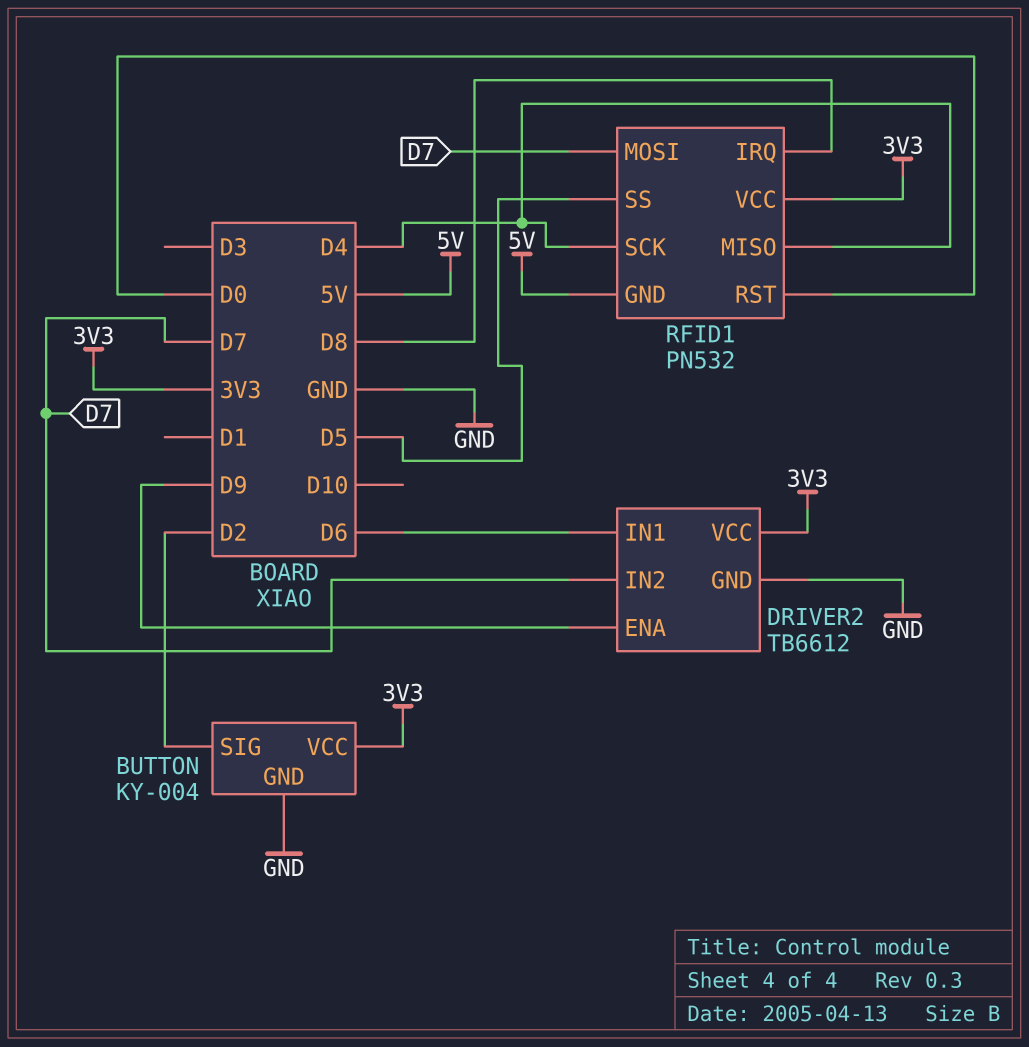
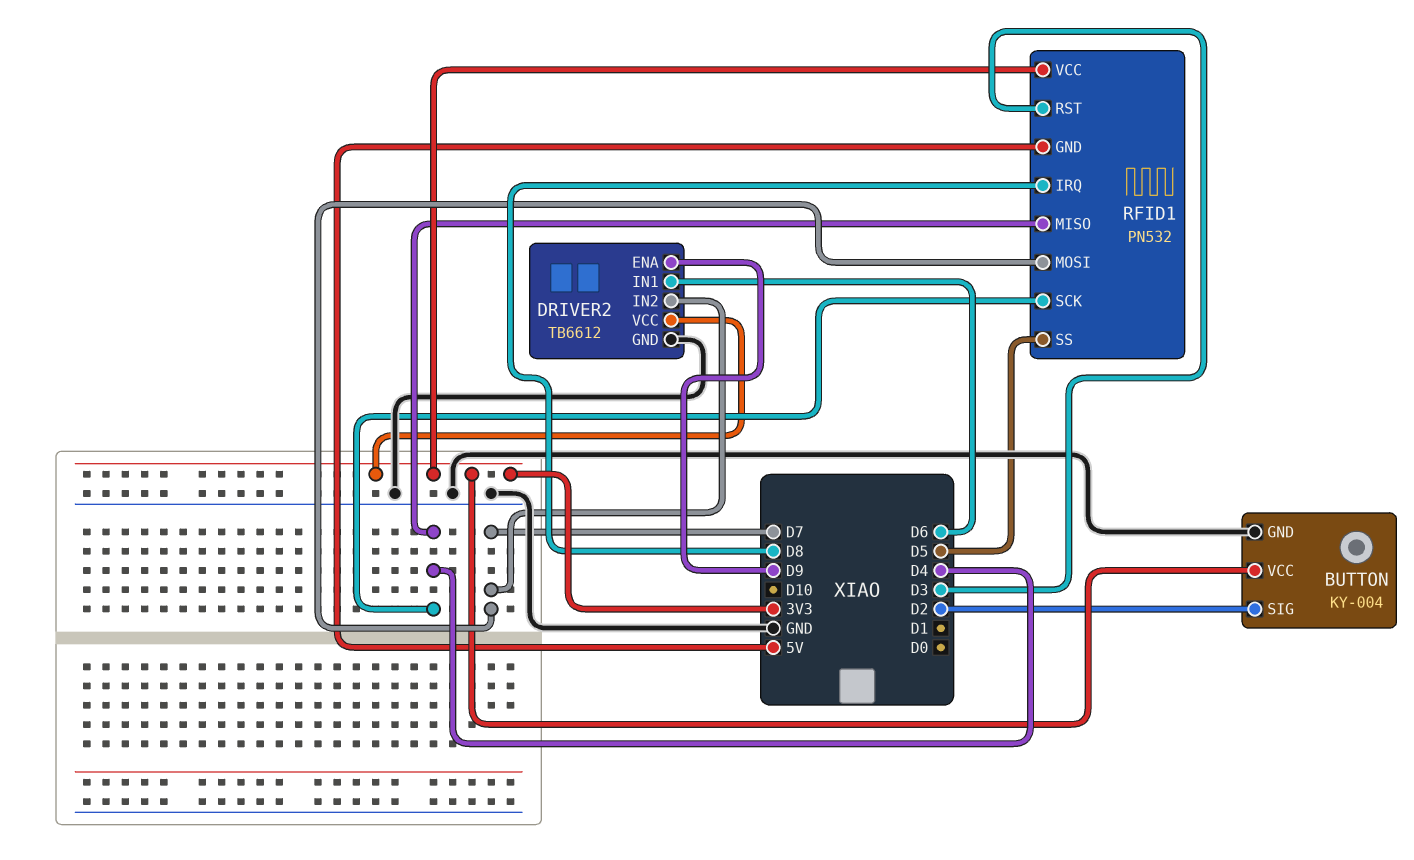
RFID1 pin RST: D0 -> D3

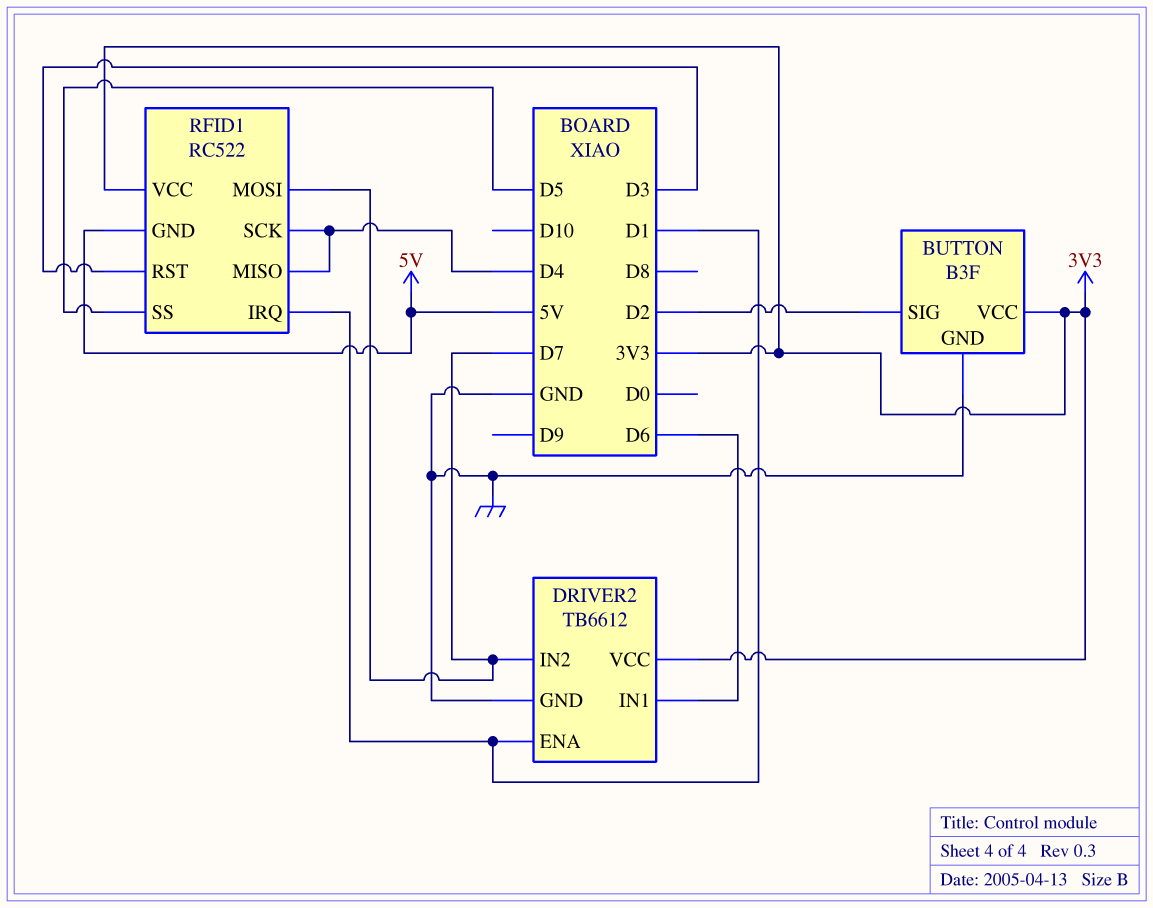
BUTTON: KY-004 -> B3F
DRIVER2 pin ENA: D9 -> D1
RFID1: PN532 -> RC522
RFID1 pin IRQ: D8 -> D1

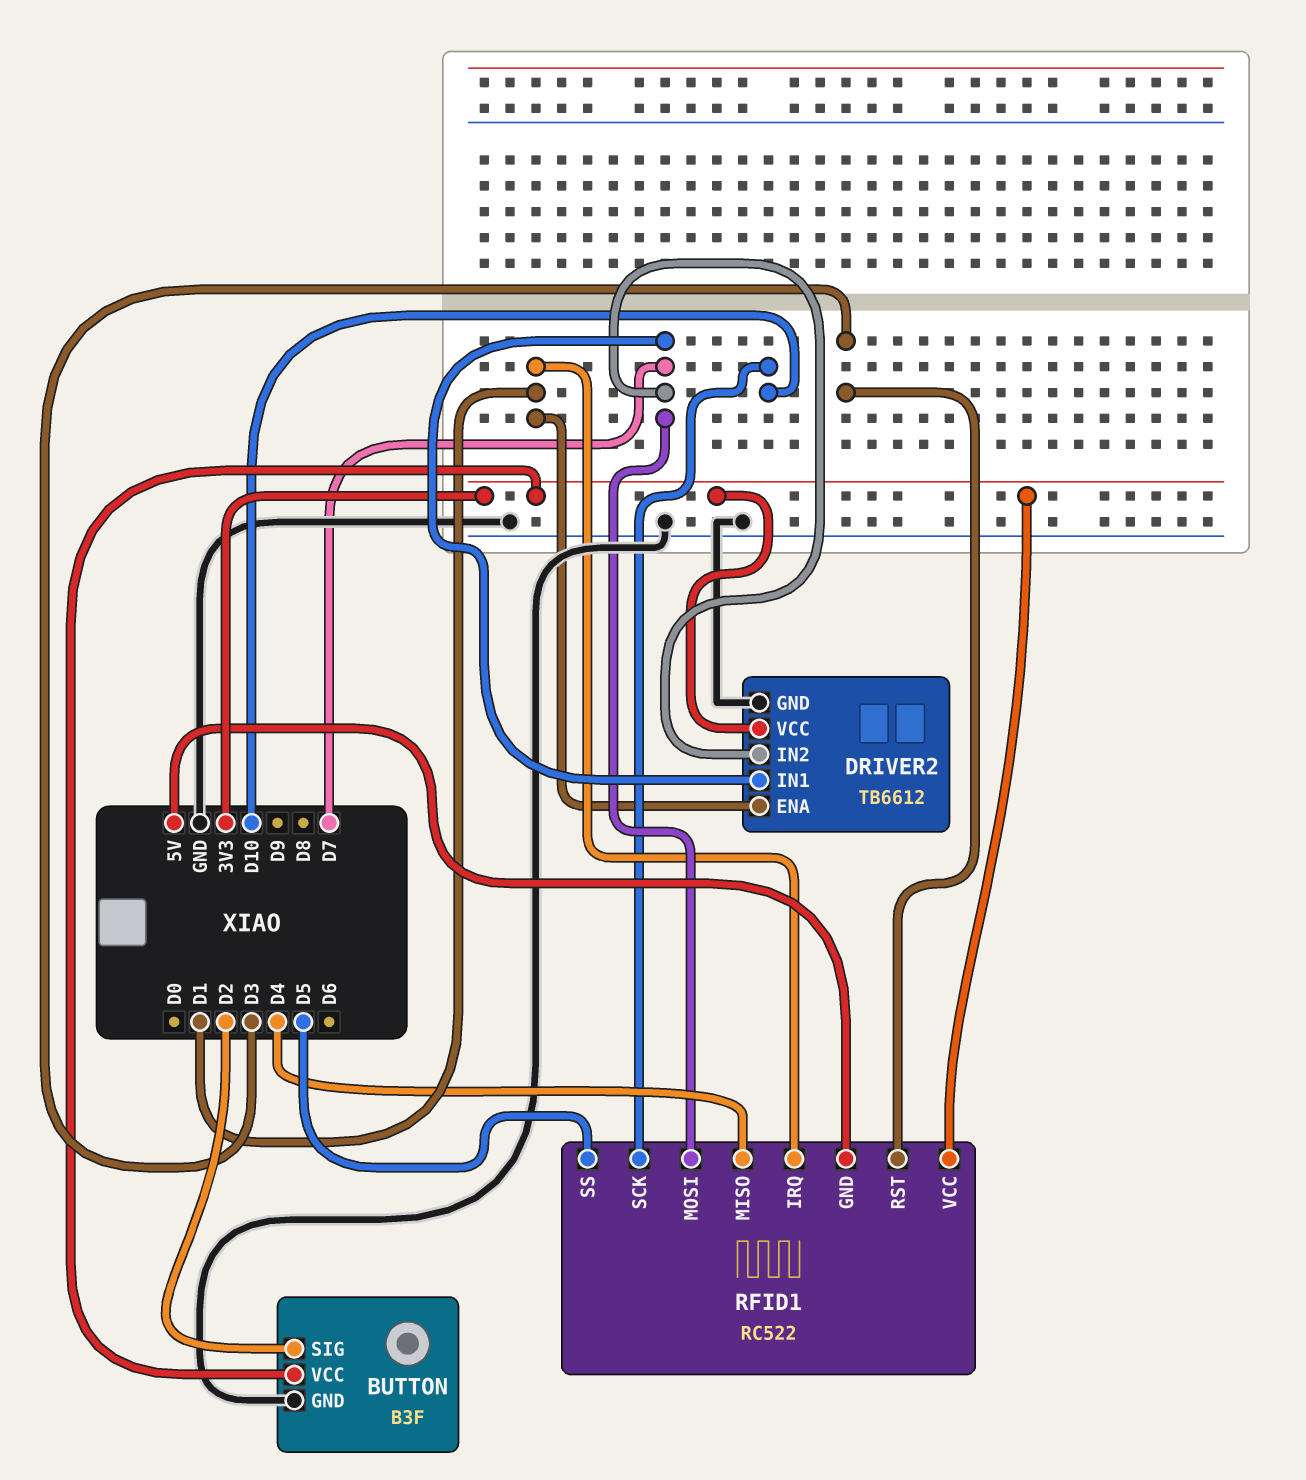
DRIVER2 pin IN1: D6 -> D7
RFID1 pin SCK: D4 -> D10

